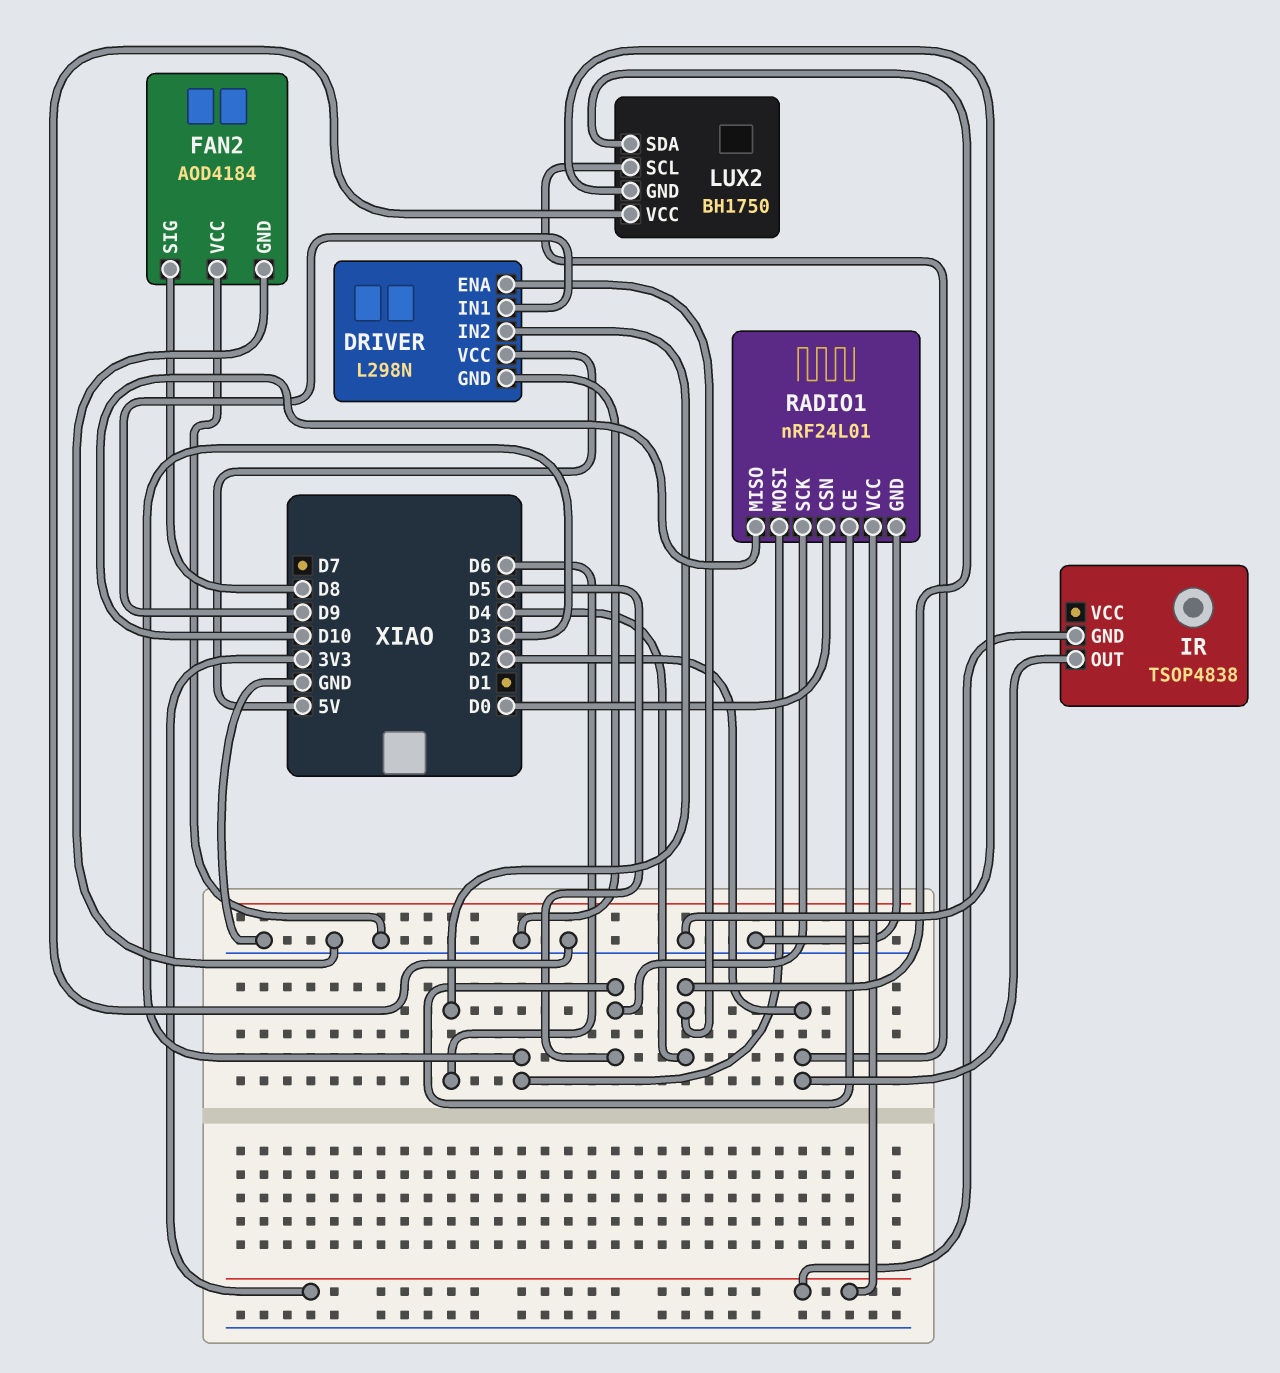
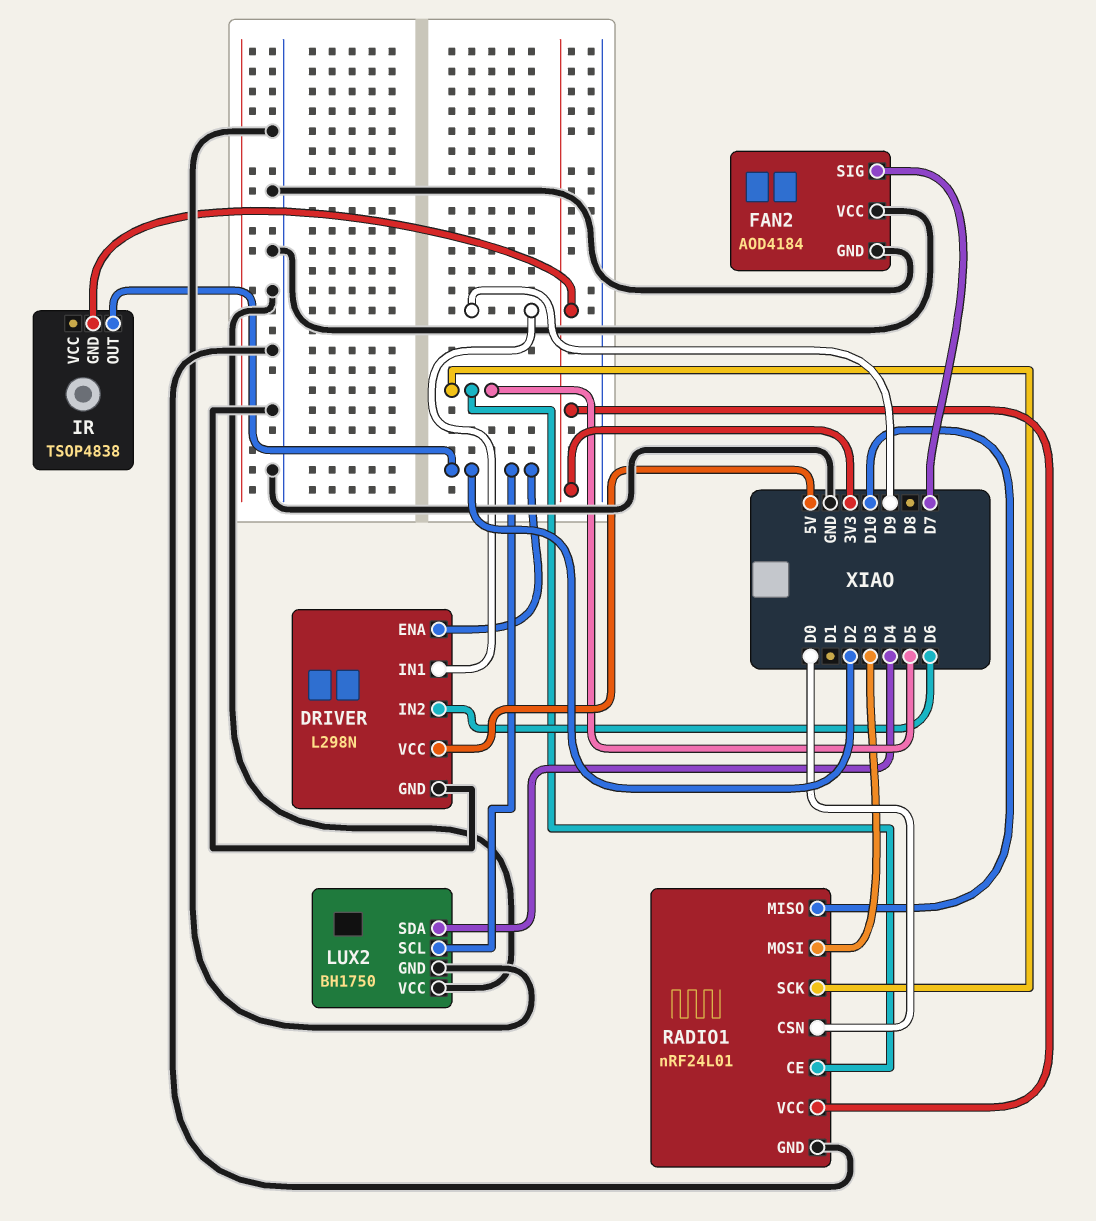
DRIVER pin ENA: D4 -> D2
FAN2 pin SIG: D8 -> D7

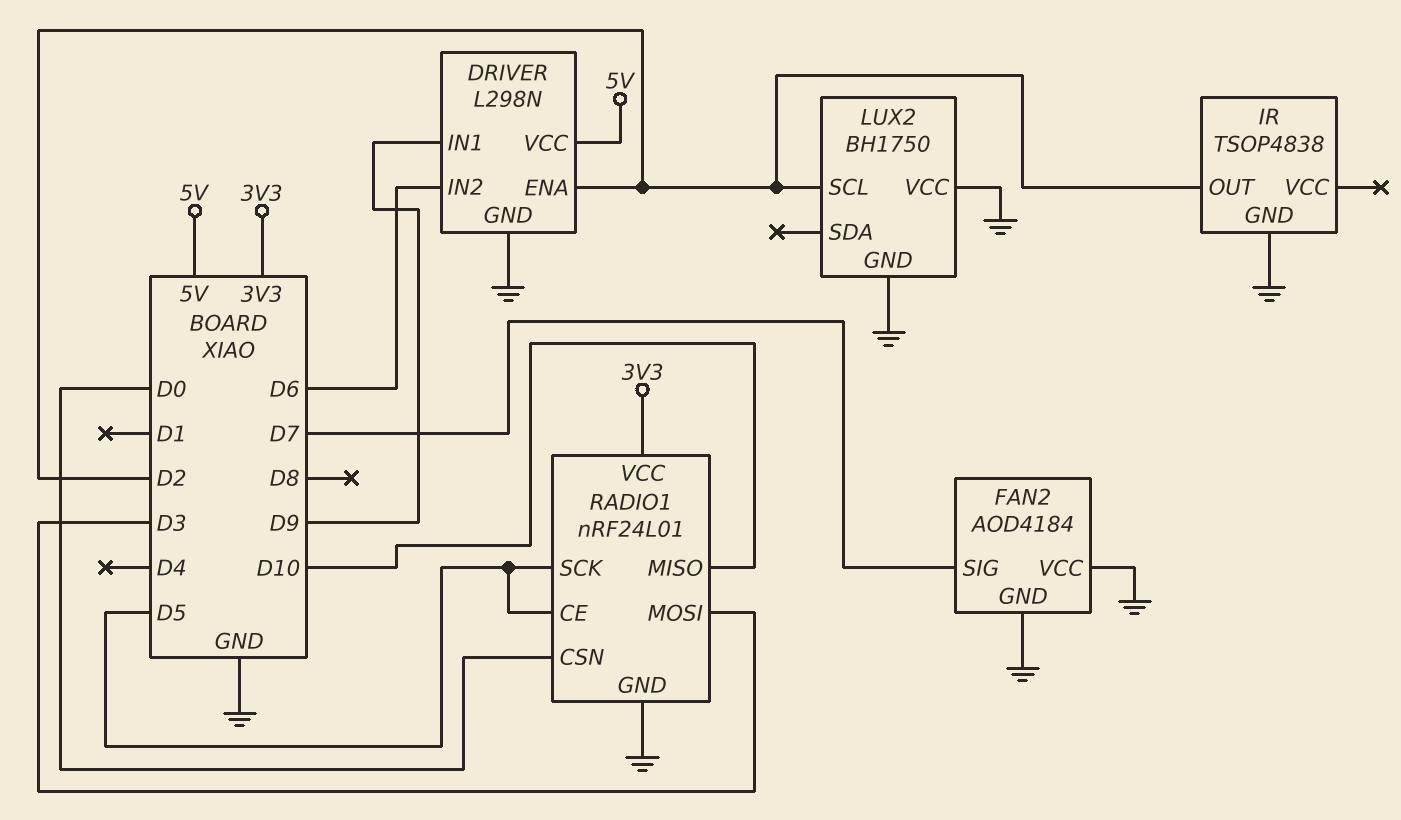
IR pin GND: 3V3 -> GND
LUX2 pin SDA: D4 -> none

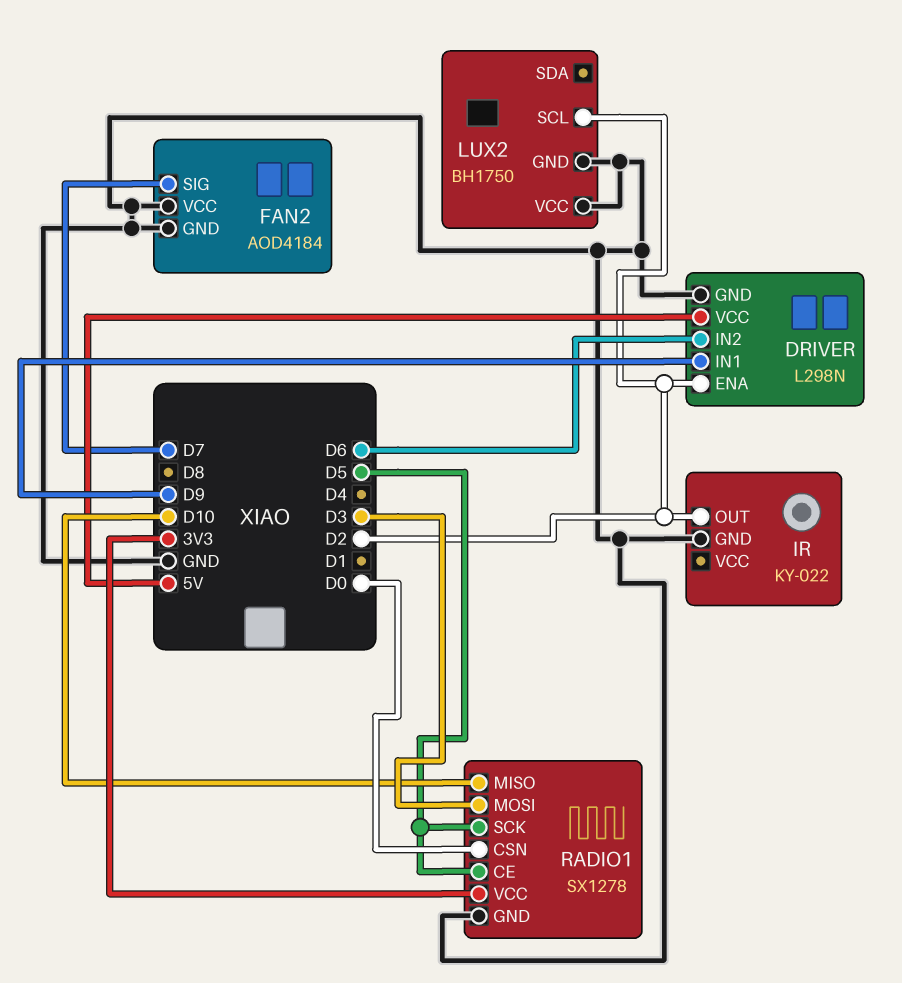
IR: TSOP4838 -> KY-022
RADIO1: nRF24L01 -> SX1278

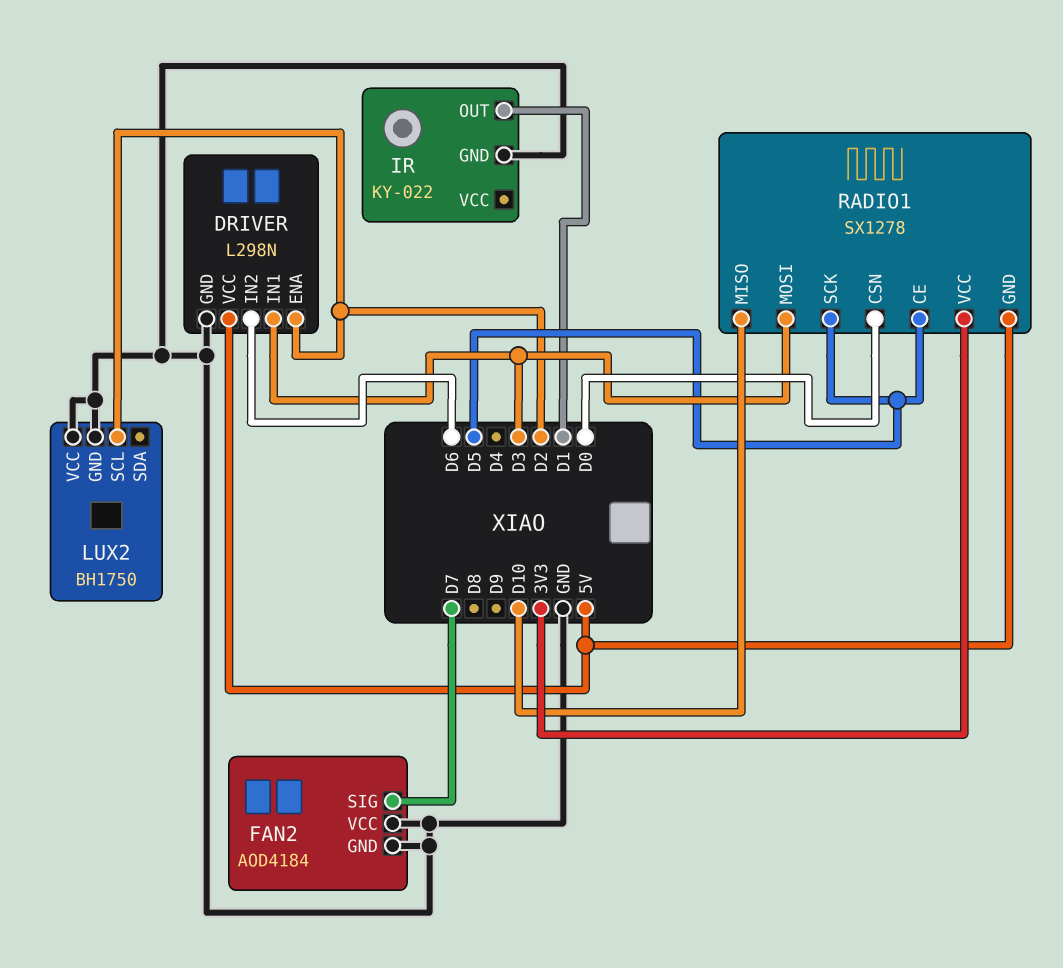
DRIVER pin IN1: D9 -> D3
IR pin OUT: D2 -> D1
RADIO1 pin GND: GND -> 5V

